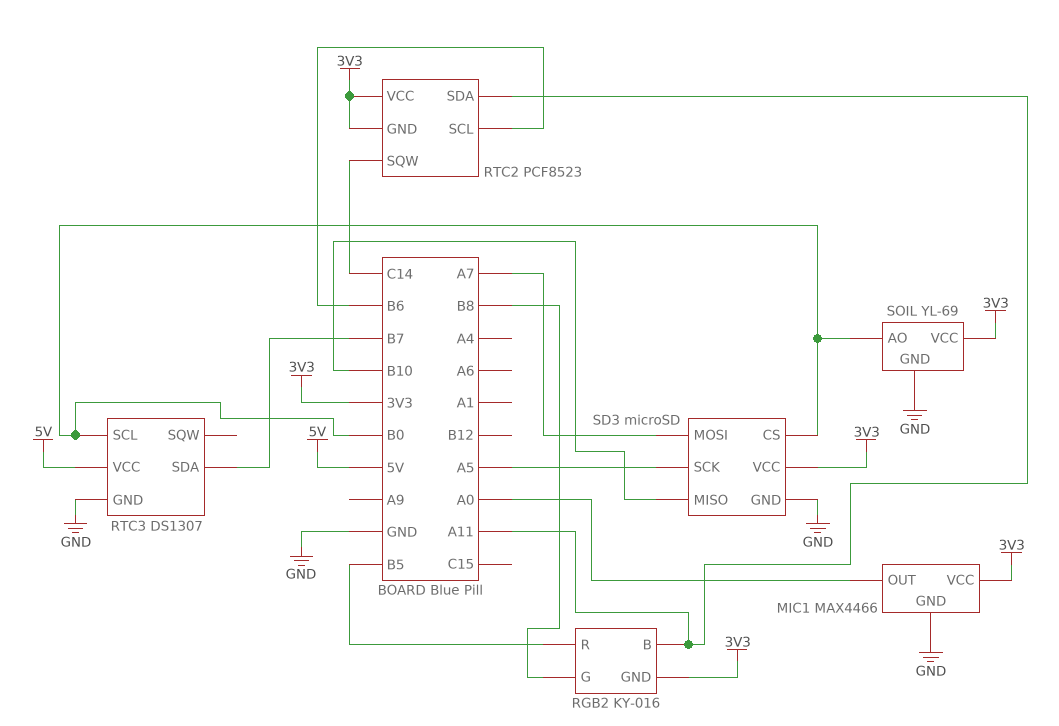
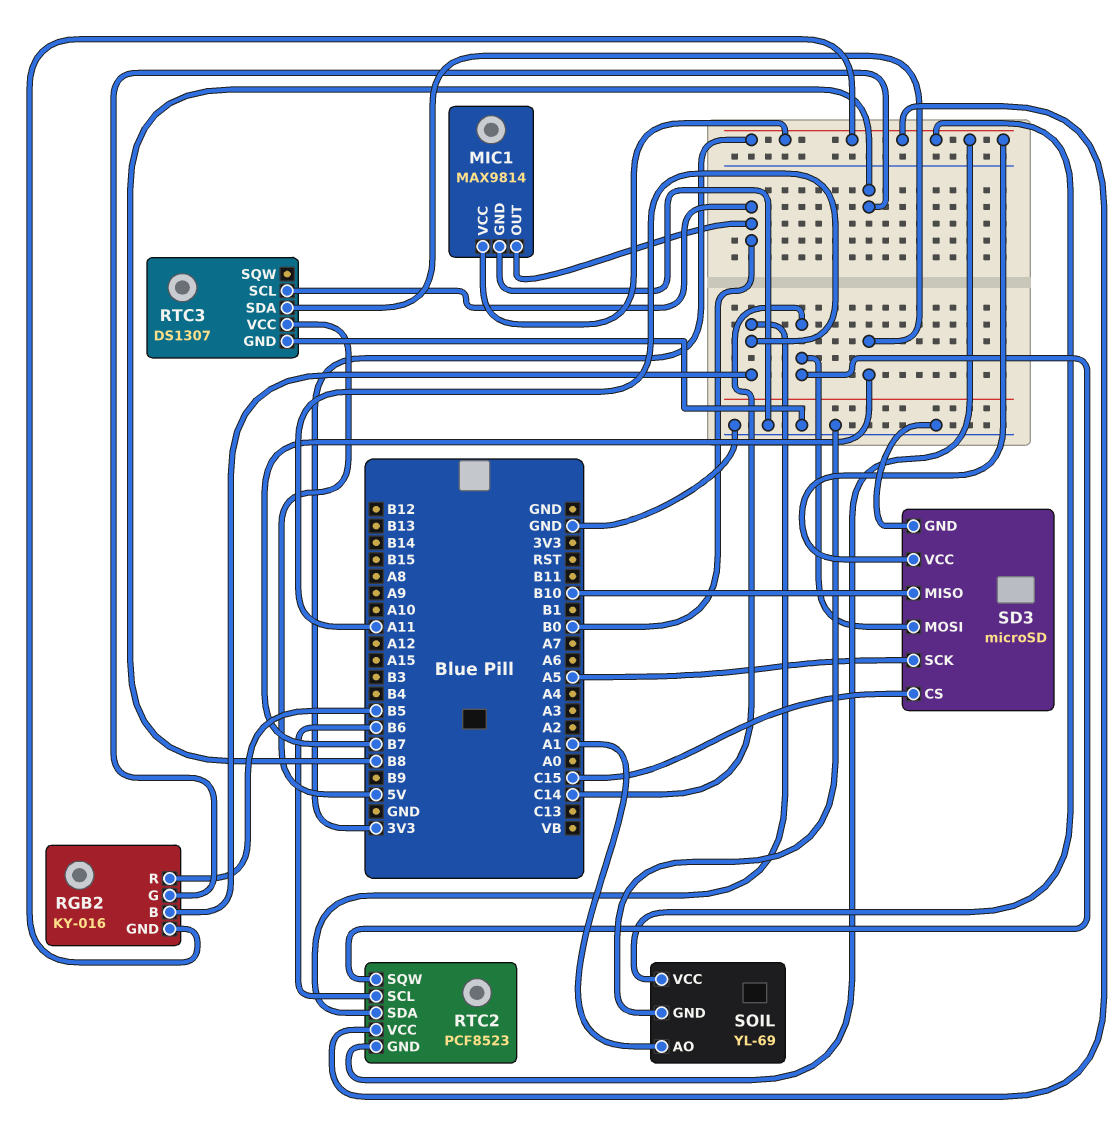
MIC1: MAX4466 -> MAX9814
MIC1 pin OUT: A0 -> B0
SD3 pin CS: B0 -> C15
SD3 pin MOSI: A7 -> C14
SOIL pin AO: B0 -> A1

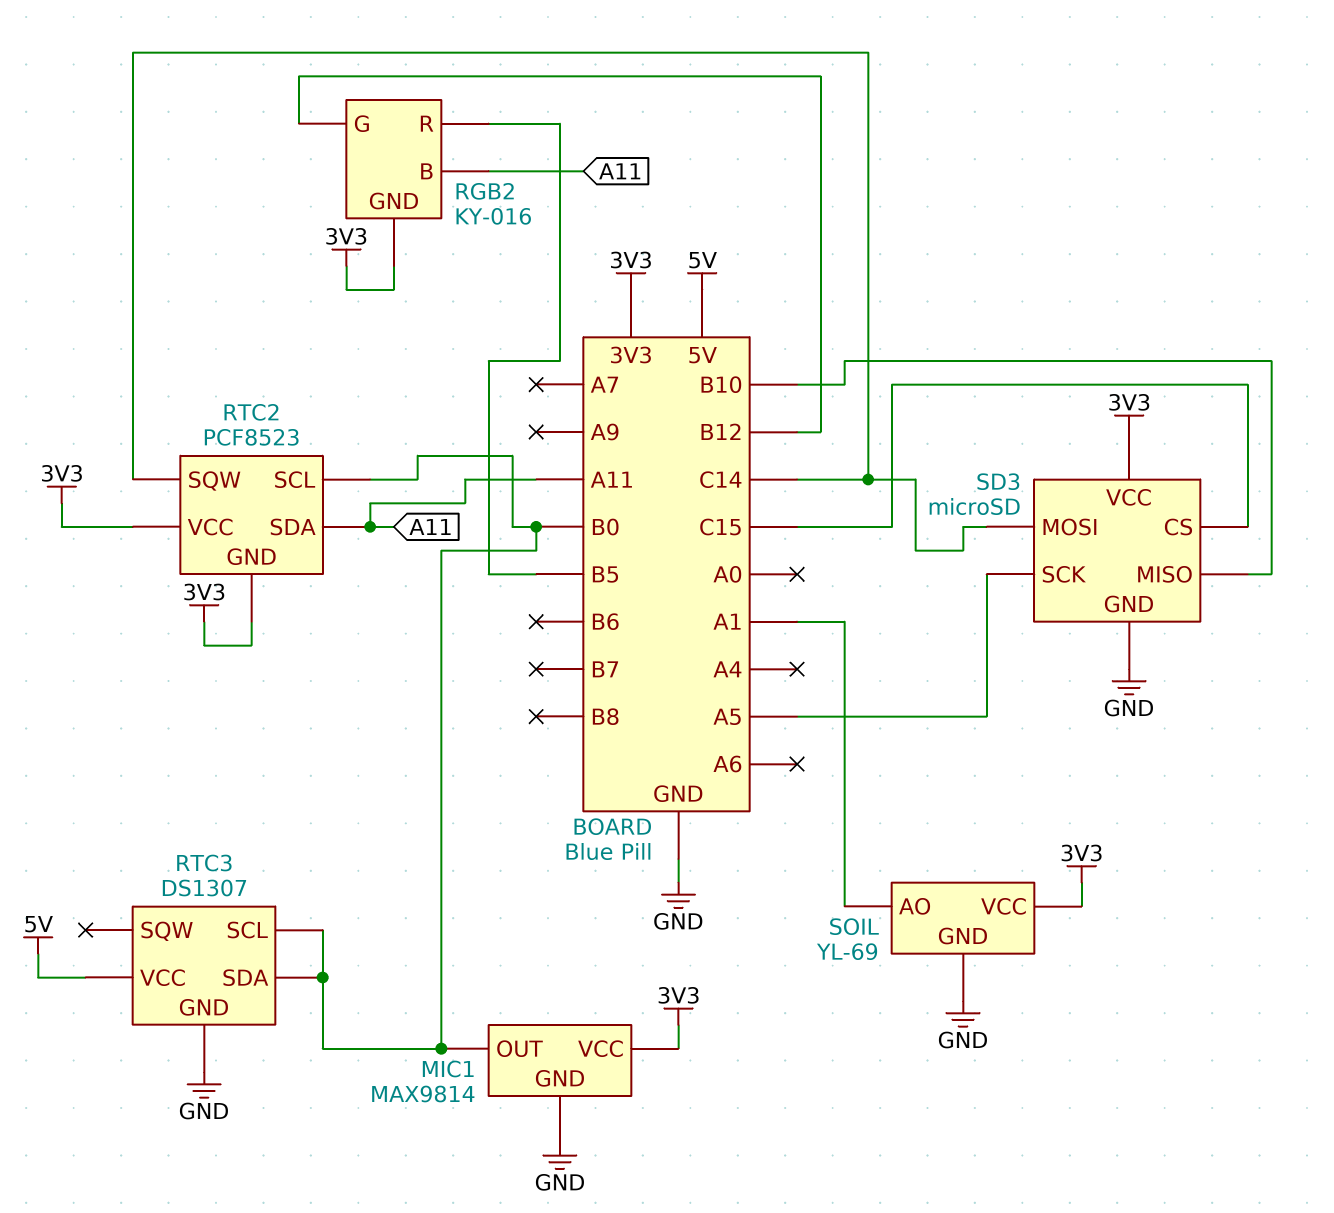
RGB2 pin G: B8 -> B12
RTC2 pin SCL: B6 -> B0
RTC3 pin SDA: B7 -> B0

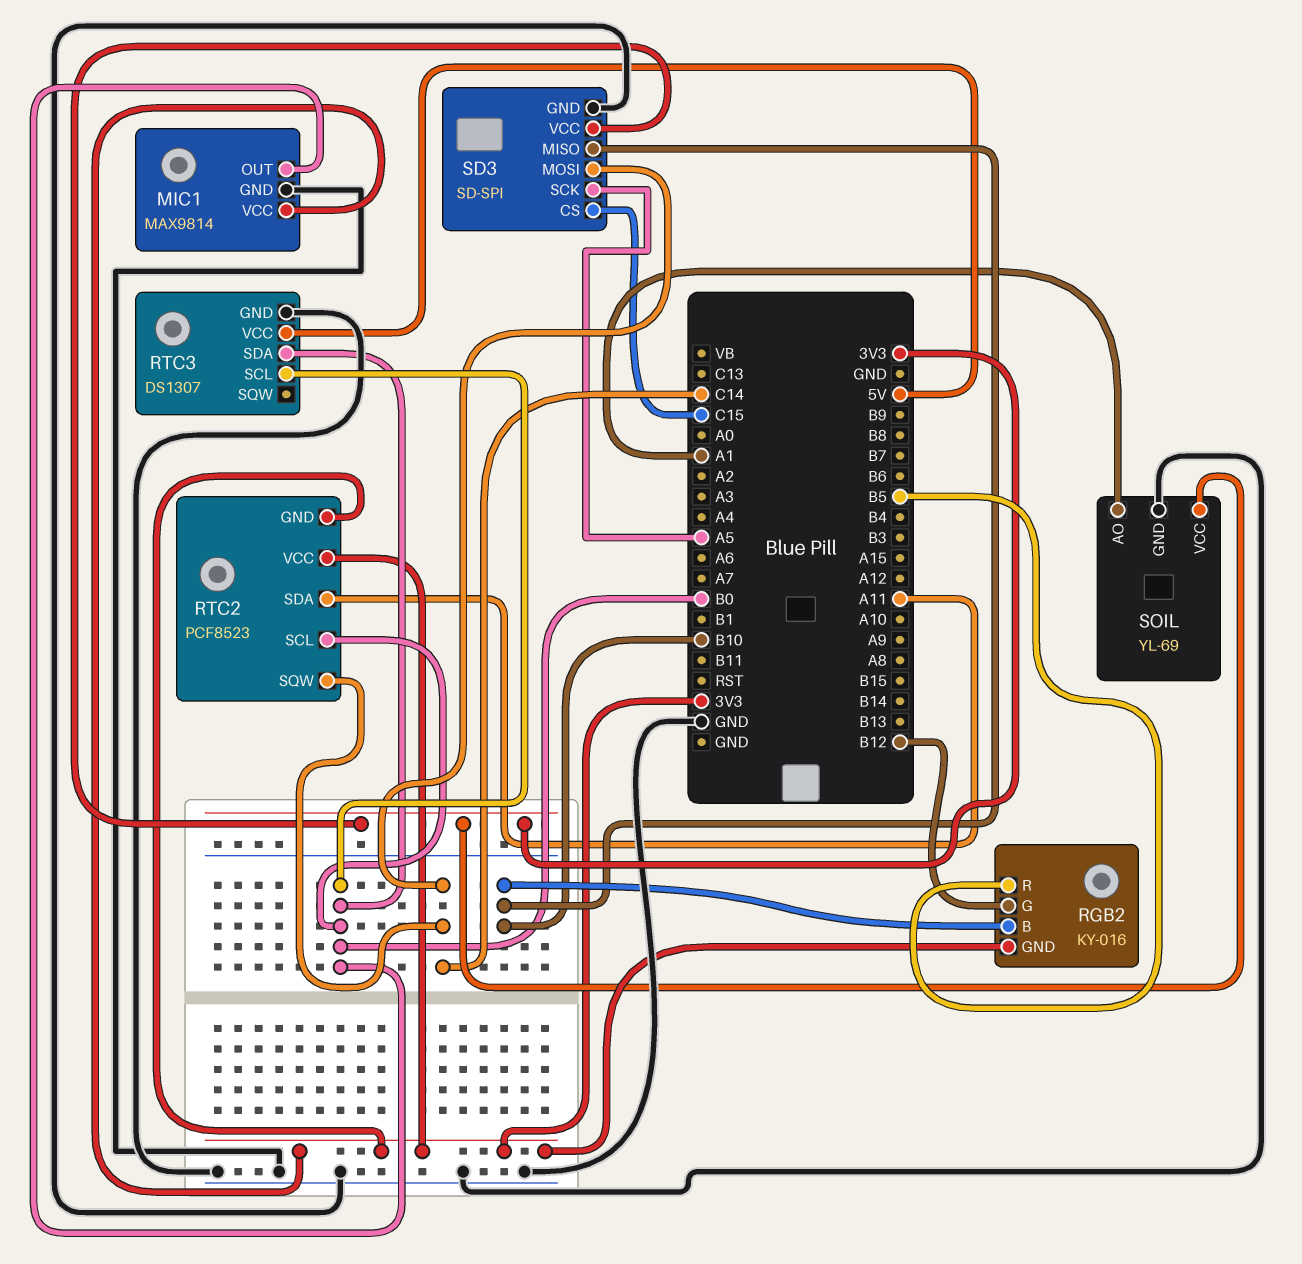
RGB2 pin B: A11 -> B10
SD3: microSD -> SD-SPI

